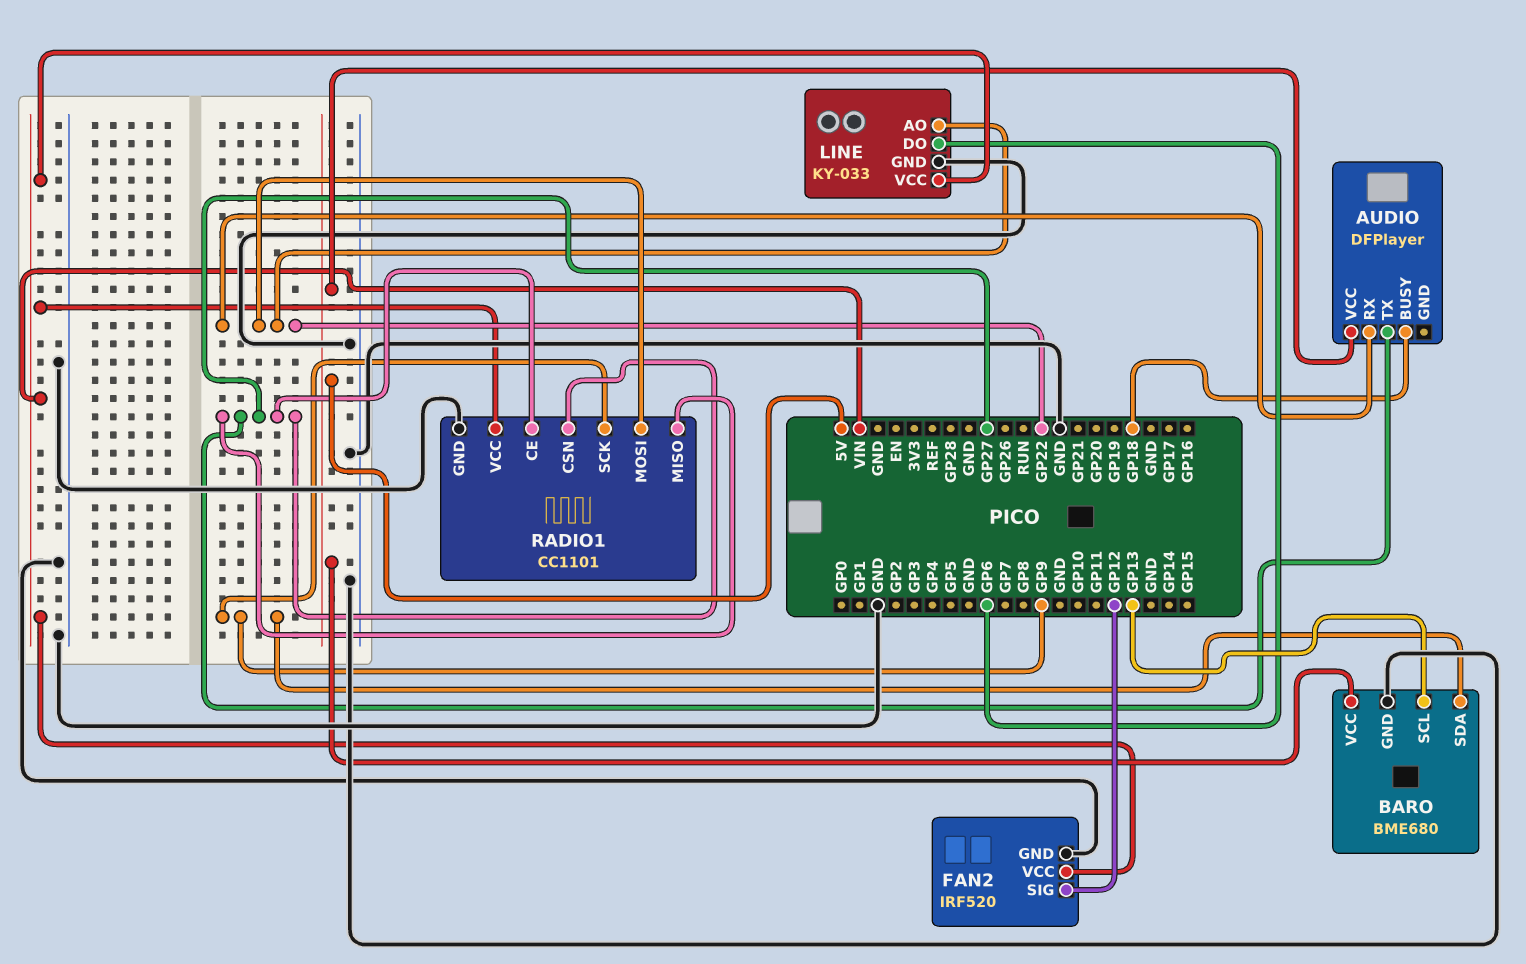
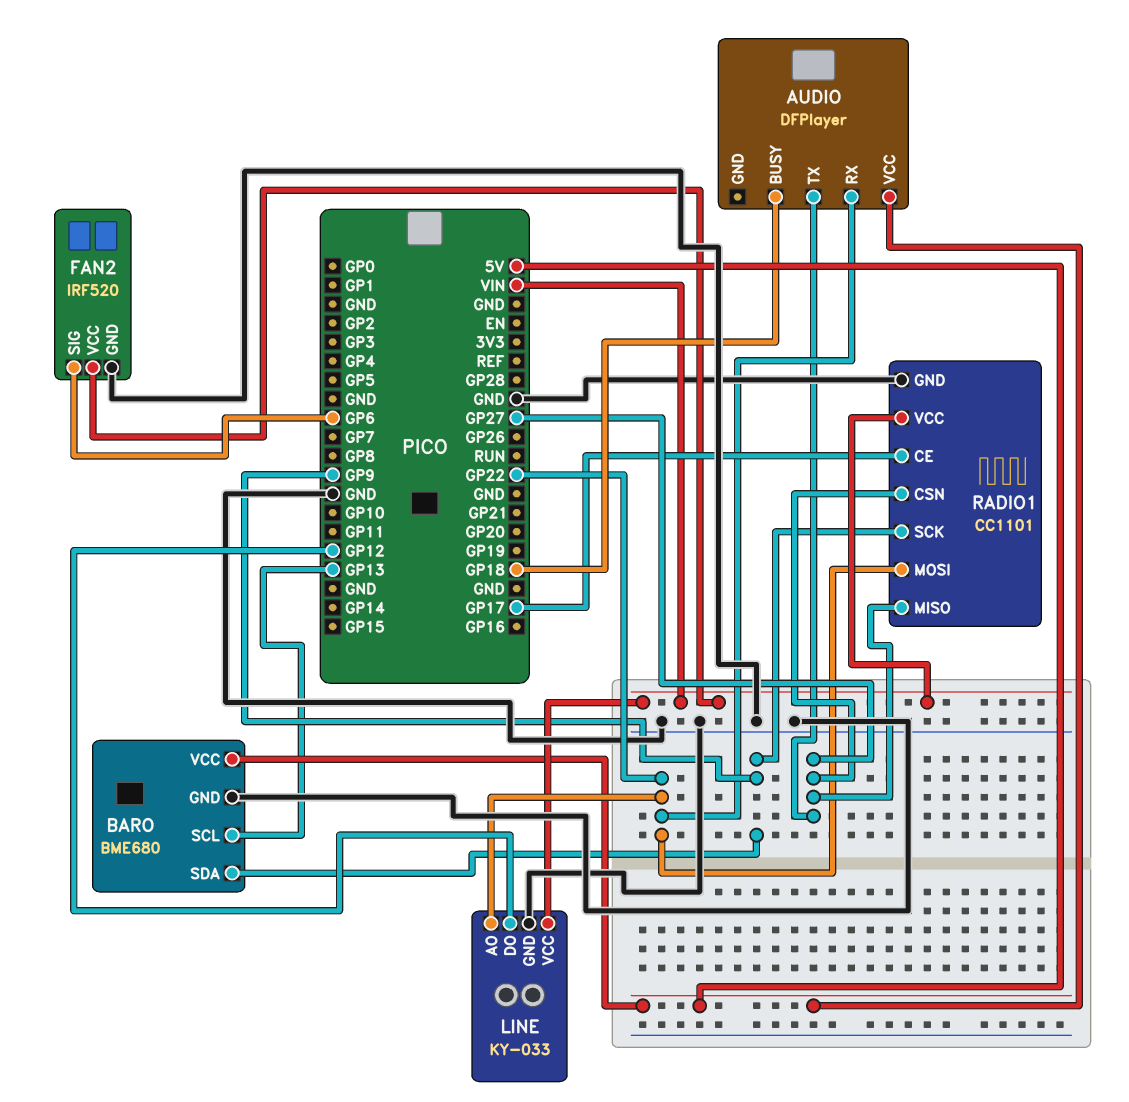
FAN2 pin SIG: GP12 -> GP6
LINE pin DO: GP6 -> GP12
RADIO1 pin CE: GP27 -> GP17

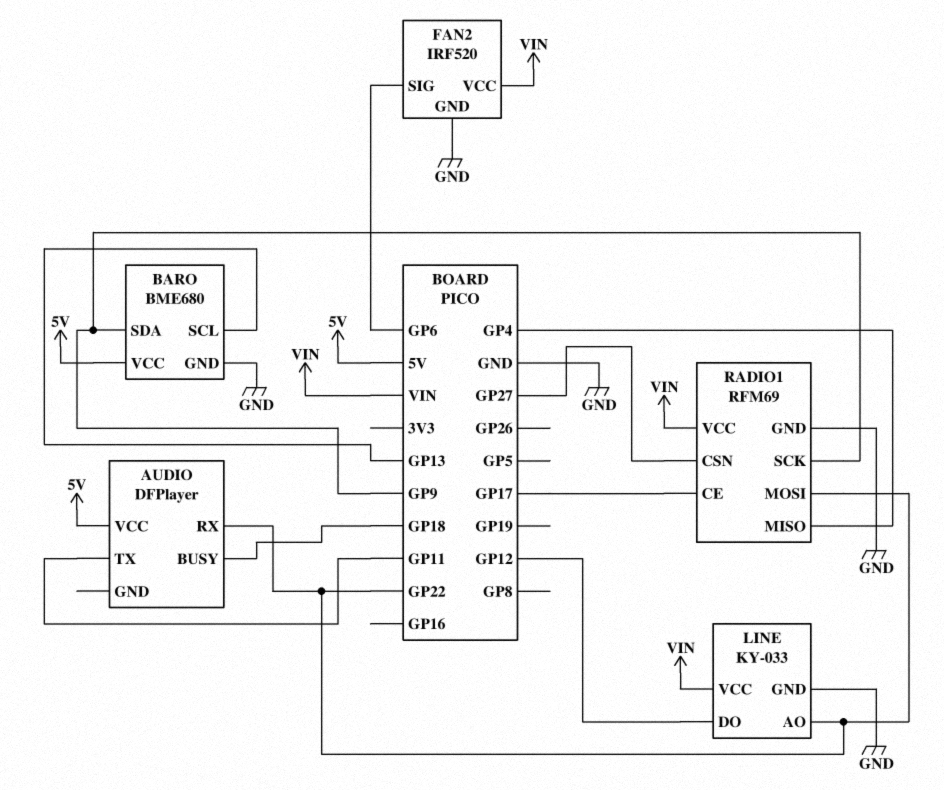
AUDIO pin TX: GP27 -> GP11
RADIO1: CC1101 -> RFM69
RADIO1 pin MISO: GP27 -> GP4

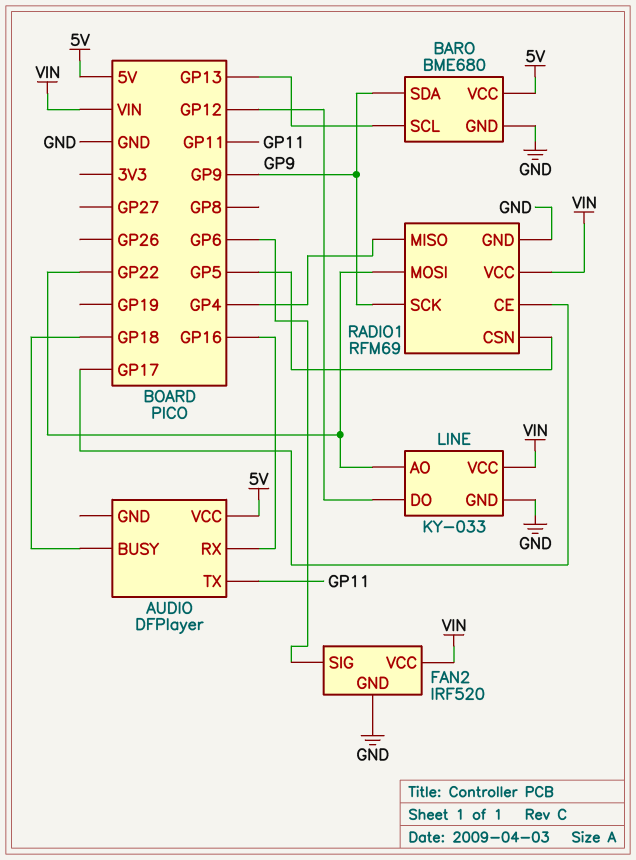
AUDIO pin RX: GP22 -> GP16
RADIO1 pin CSN: GP27 -> GP5

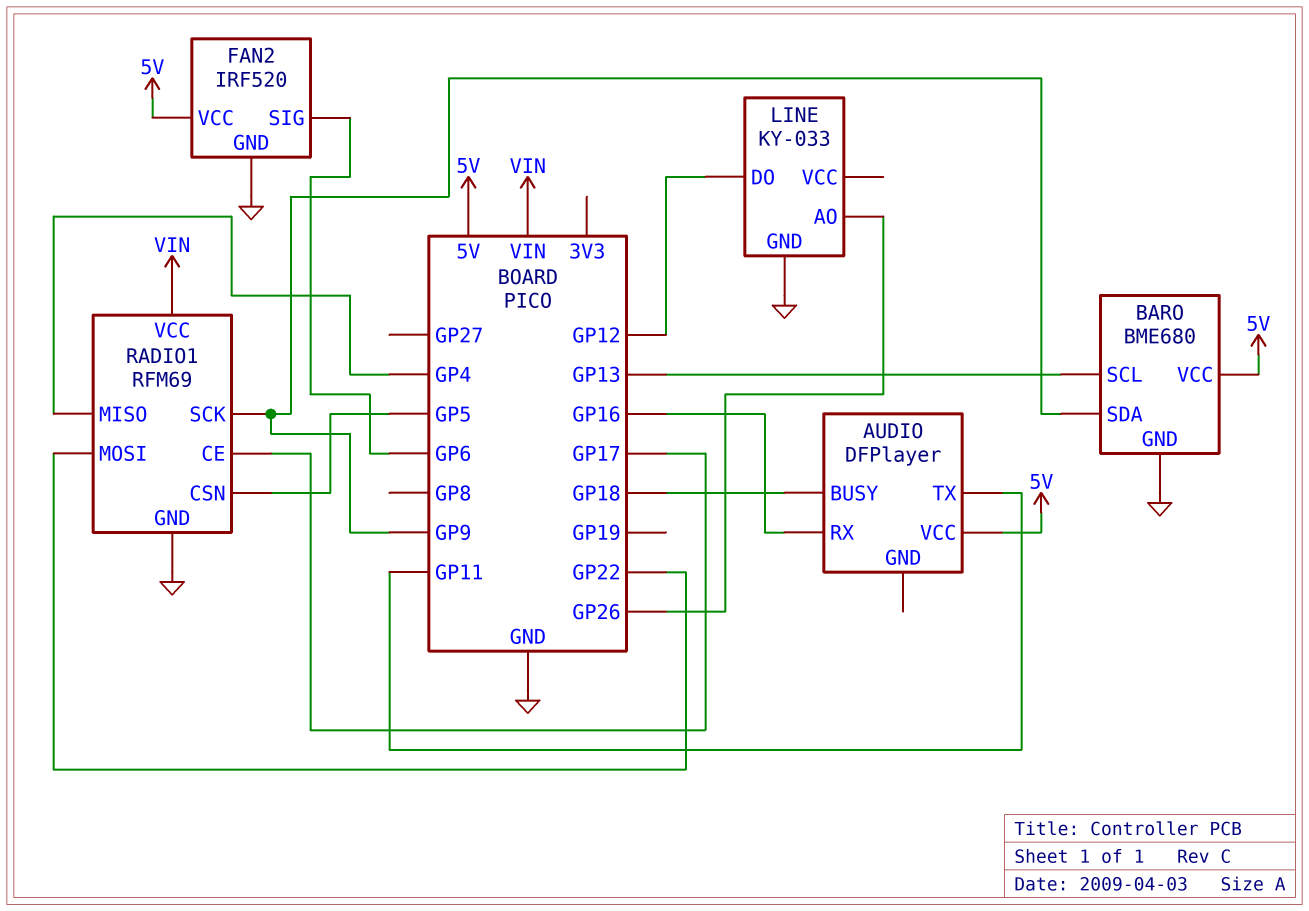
FAN2 pin VCC: VIN -> 5V
LINE pin AO: GP22 -> GP26
LINE pin VCC: VIN -> none

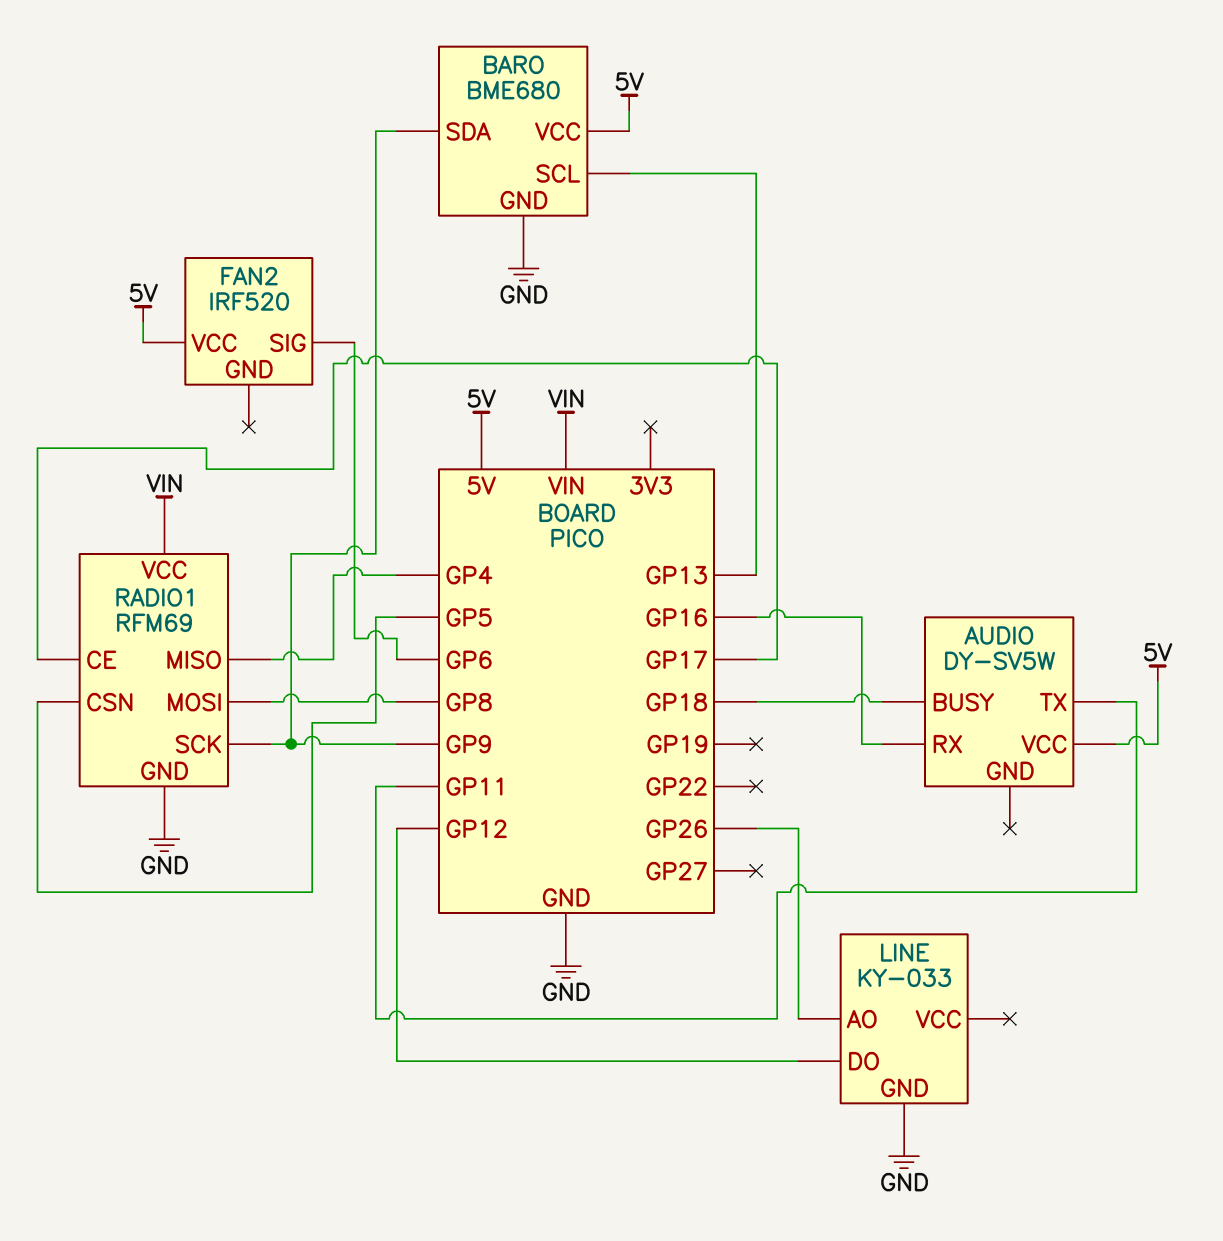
AUDIO: DFPlayer -> DY-SV5W
FAN2 pin GND: GND -> none
RADIO1 pin MOSI: GP22 -> GP8

